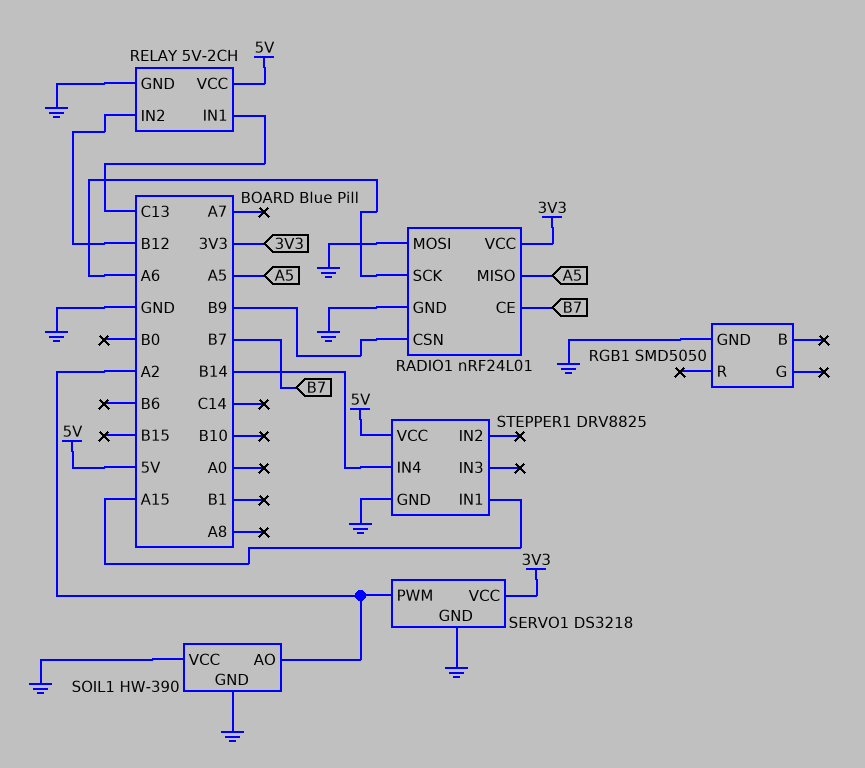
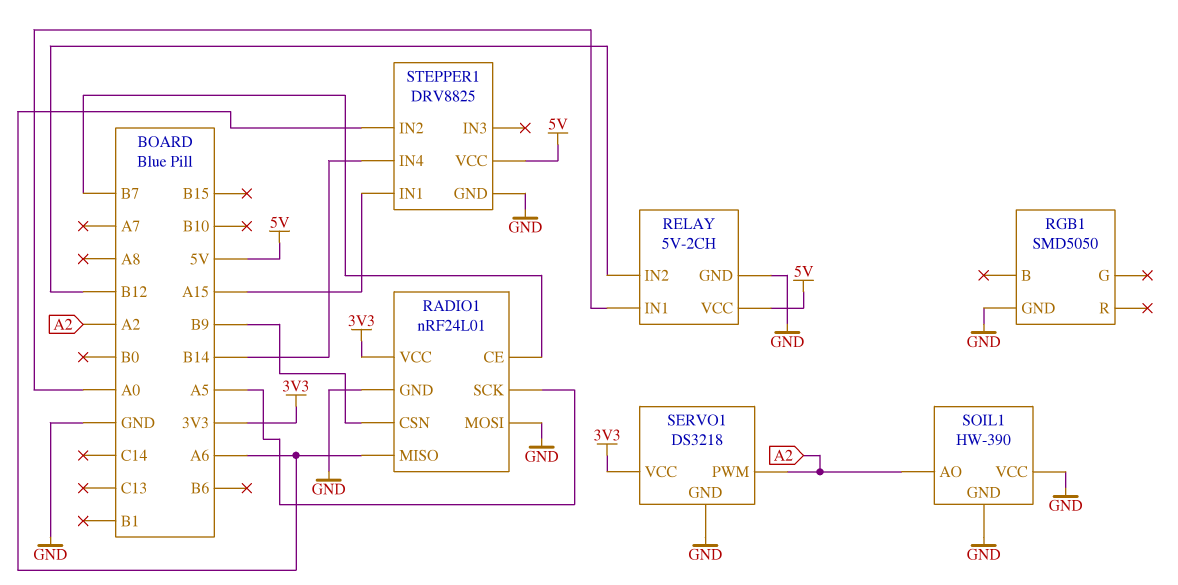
RADIO1 pin MISO: A5 -> A6
RADIO1 pin SCK: A6 -> A5
RELAY pin IN1: C13 -> A0
STEPPER1 pin IN2: none -> A6

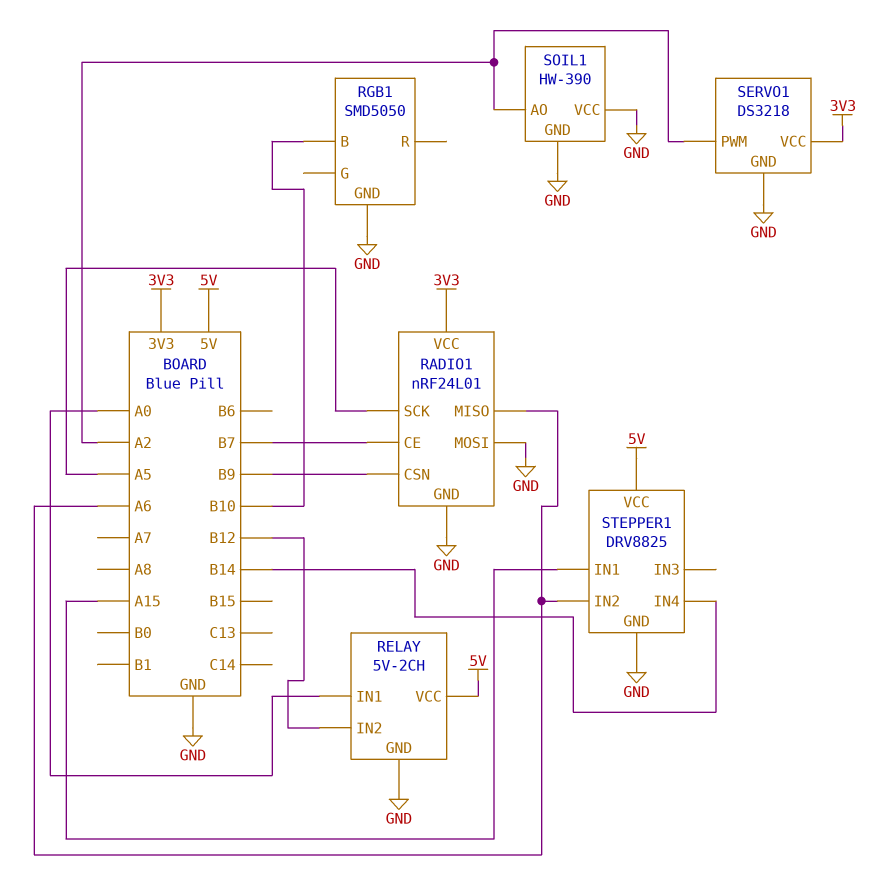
RGB1 pin B: none -> B10

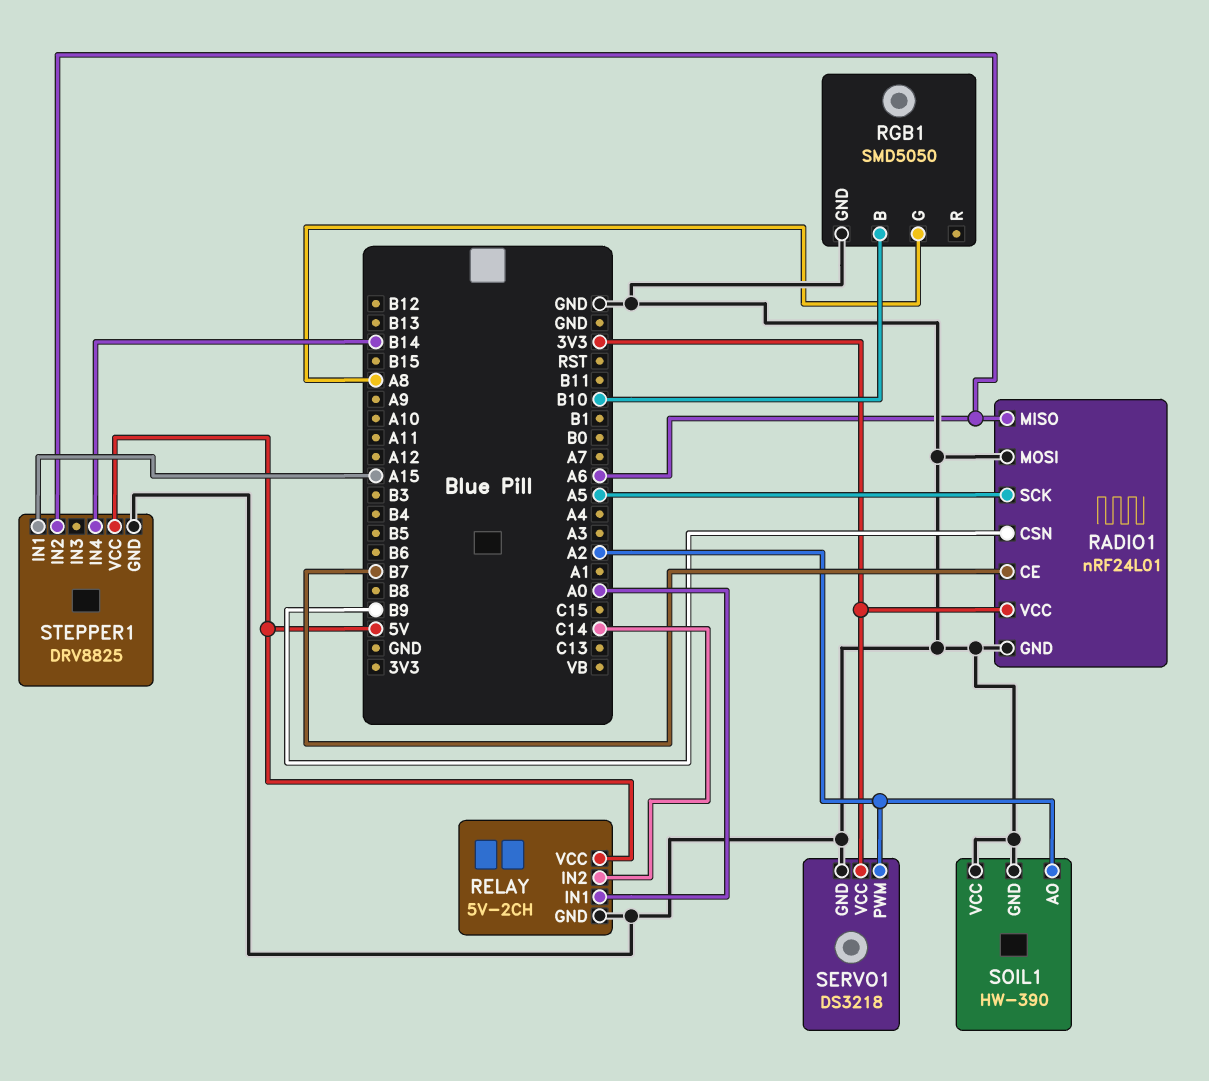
RELAY pin IN2: B12 -> C14
RGB1 pin G: none -> A8

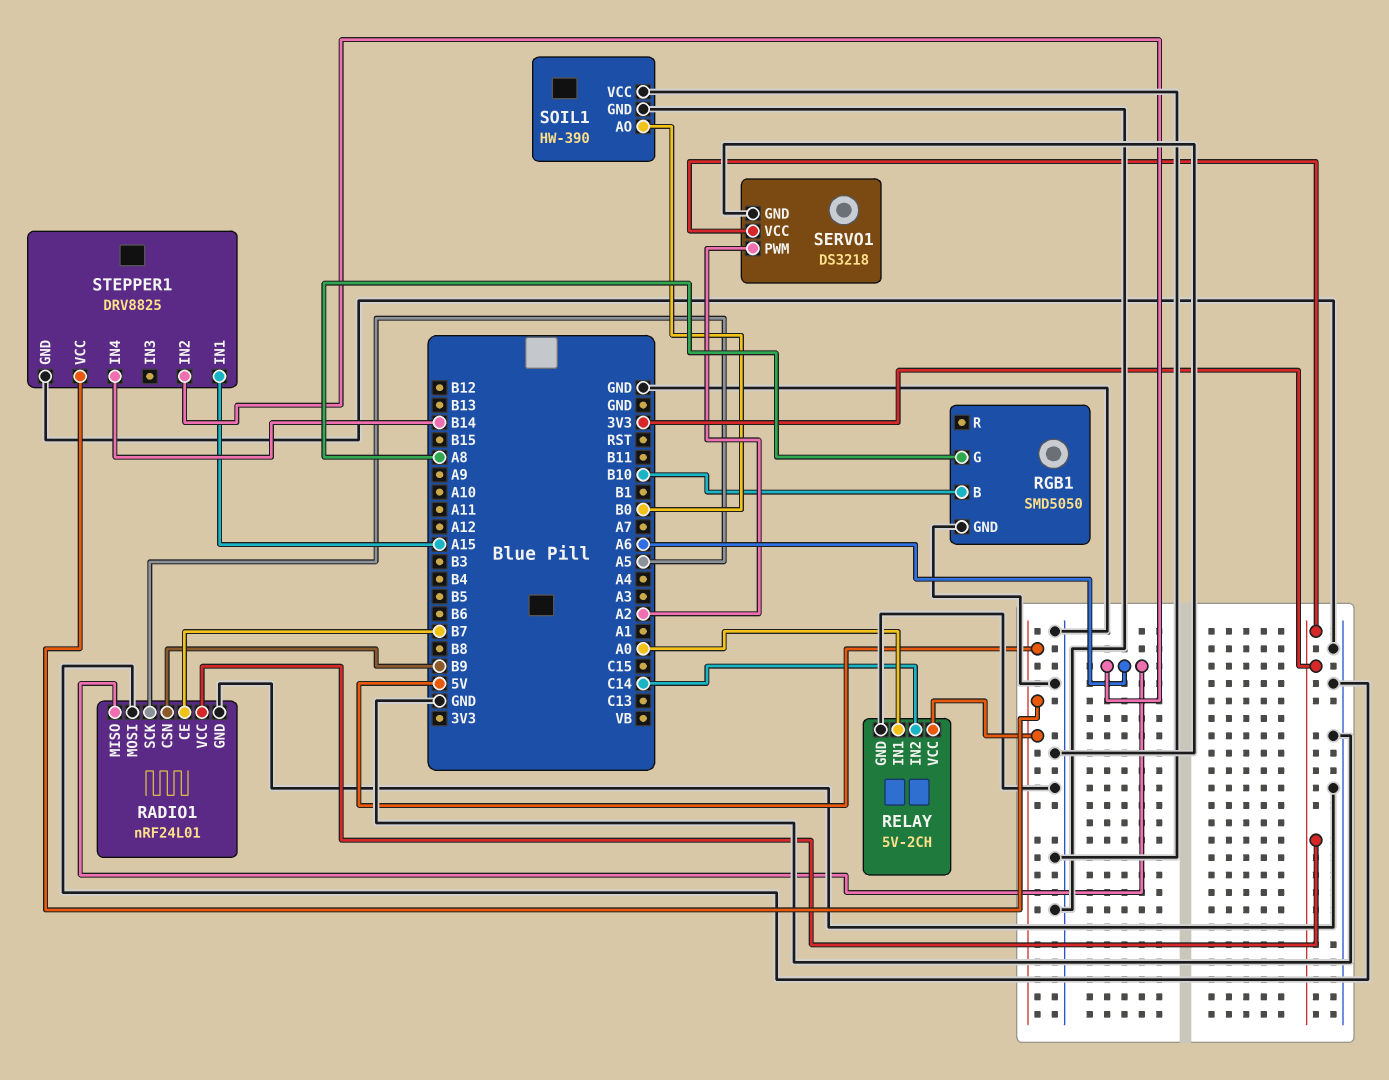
SOIL1 pin AO: A2 -> B0

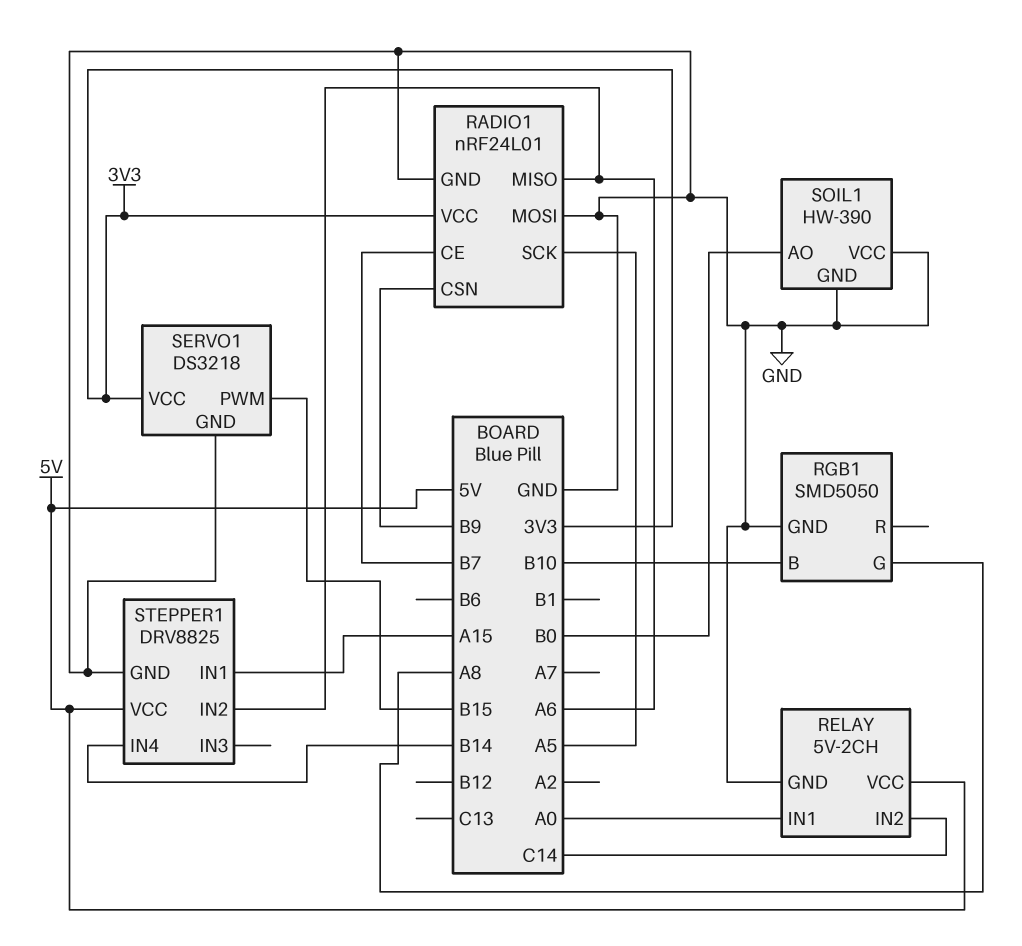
SERVO1 pin PWM: A2 -> B15

